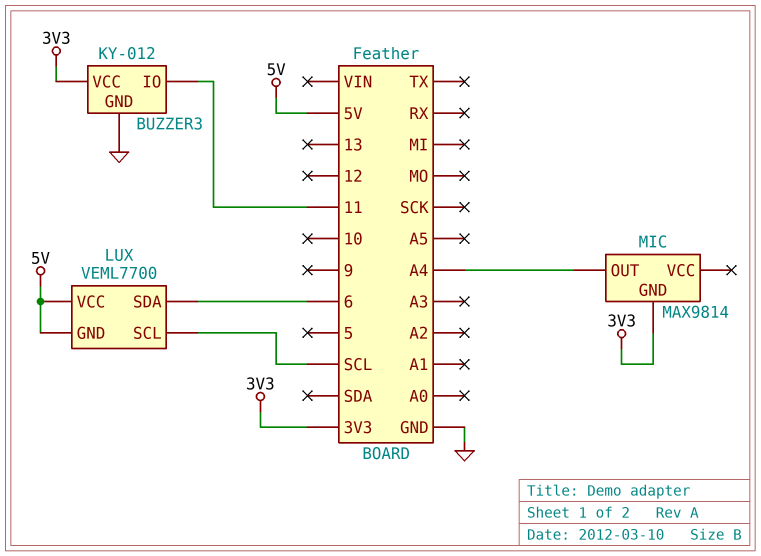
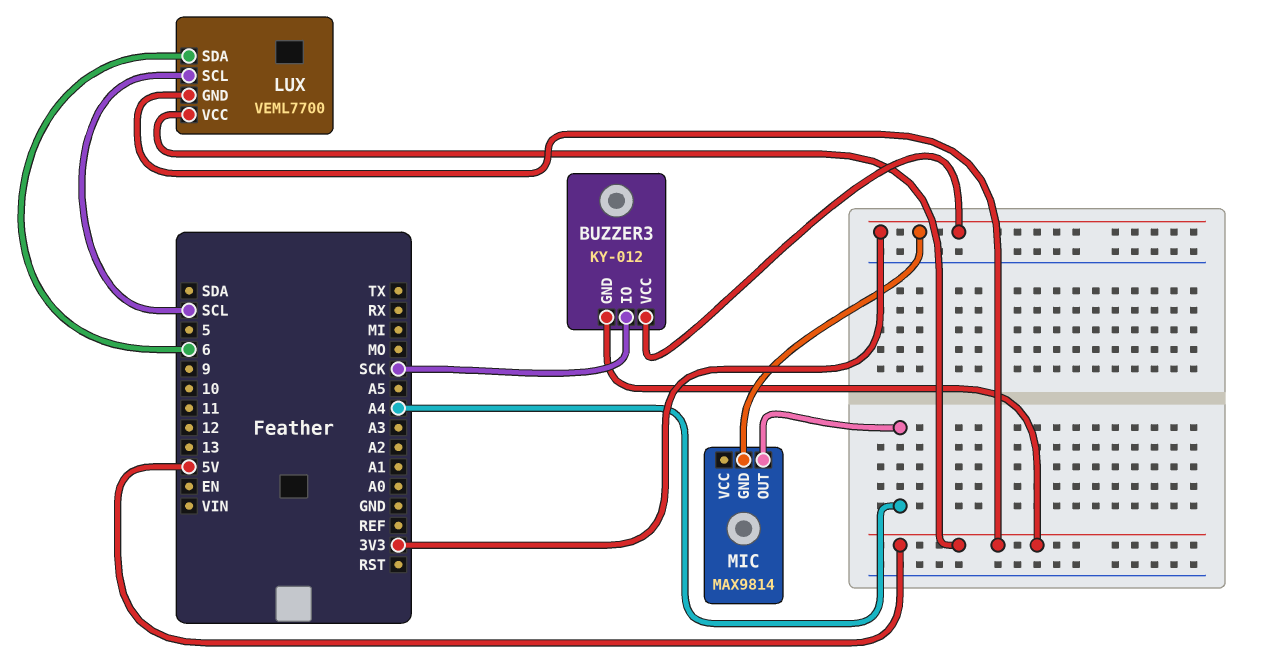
BUZZER3 pin GND: GND -> 5V
BUZZER3 pin IO: 11 -> SCK

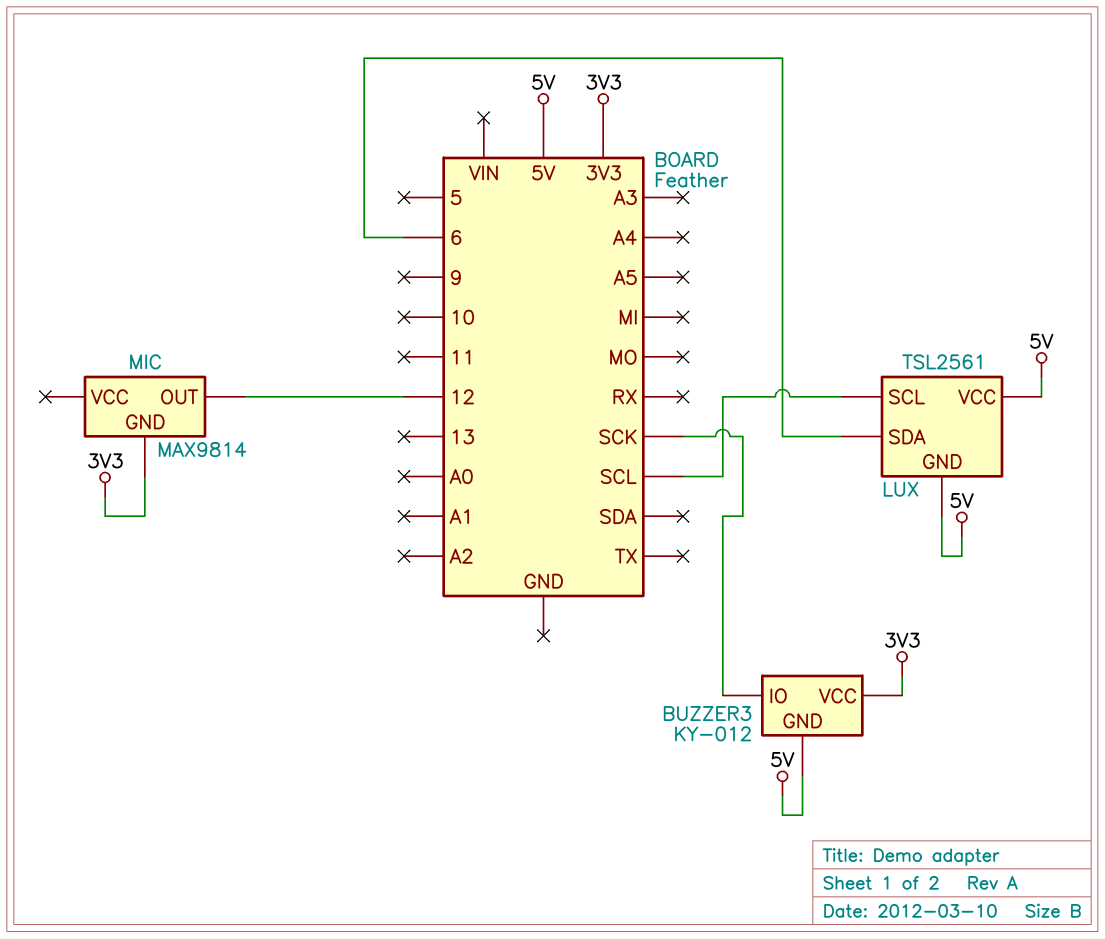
LUX: VEML7700 -> TSL2561
MIC pin OUT: A4 -> 12

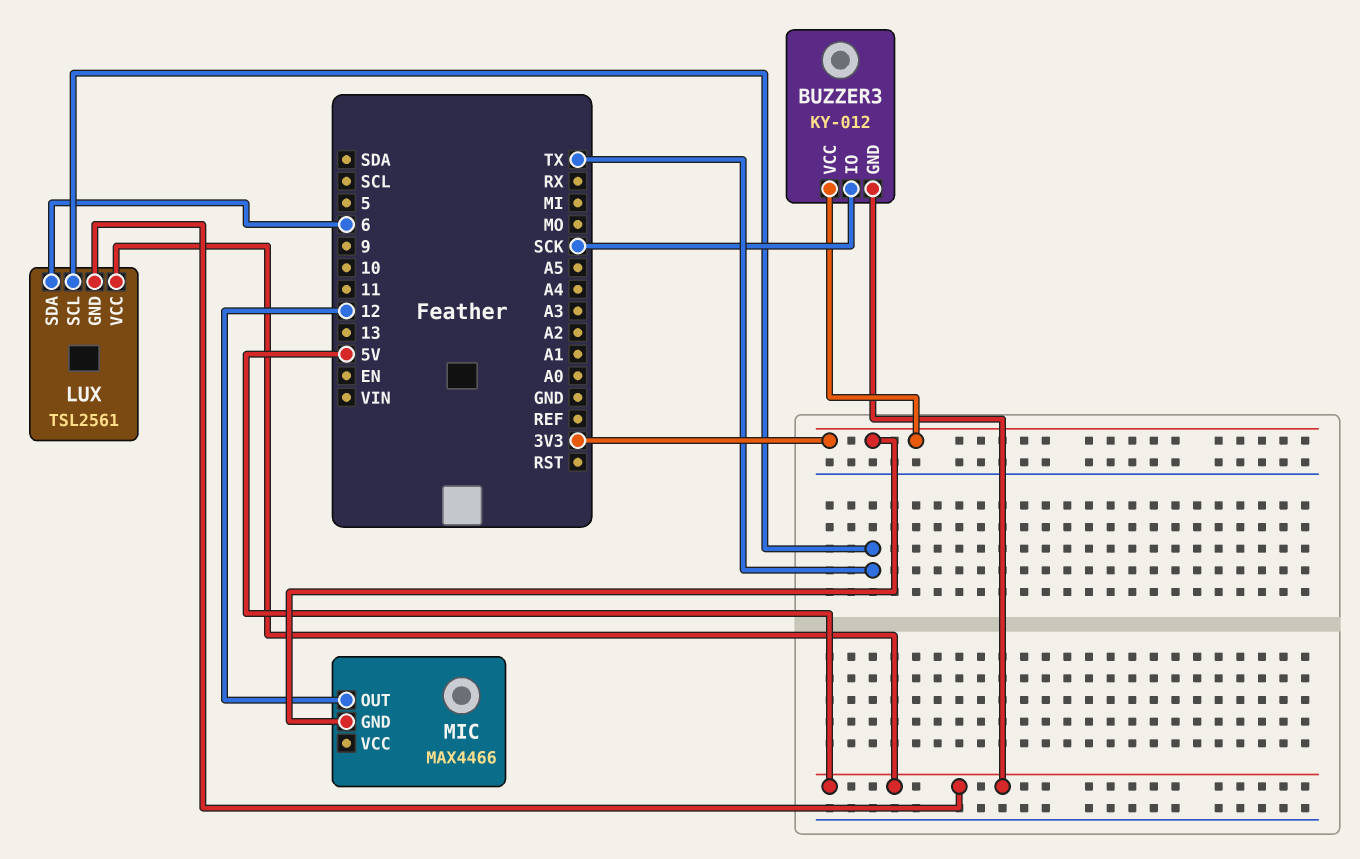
LUX pin SCL: SCL -> TX
MIC: MAX9814 -> MAX4466

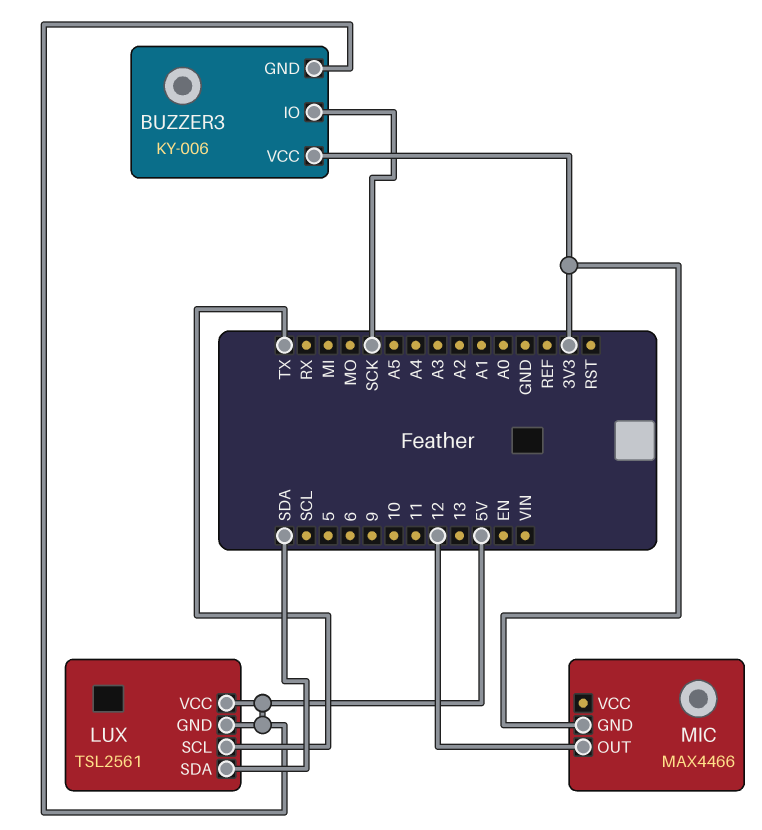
BUZZER3: KY-012 -> KY-006
LUX pin SDA: 6 -> SDA

